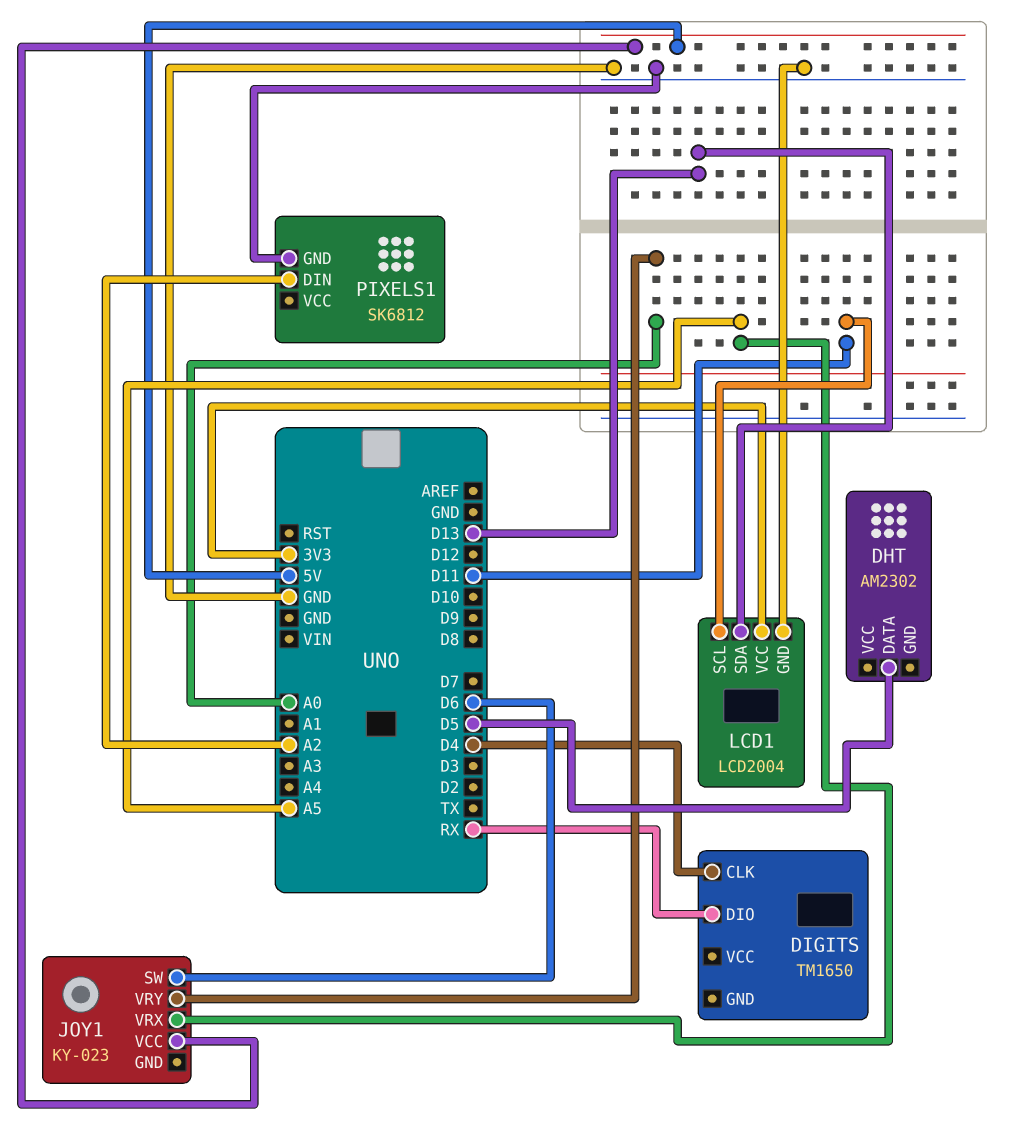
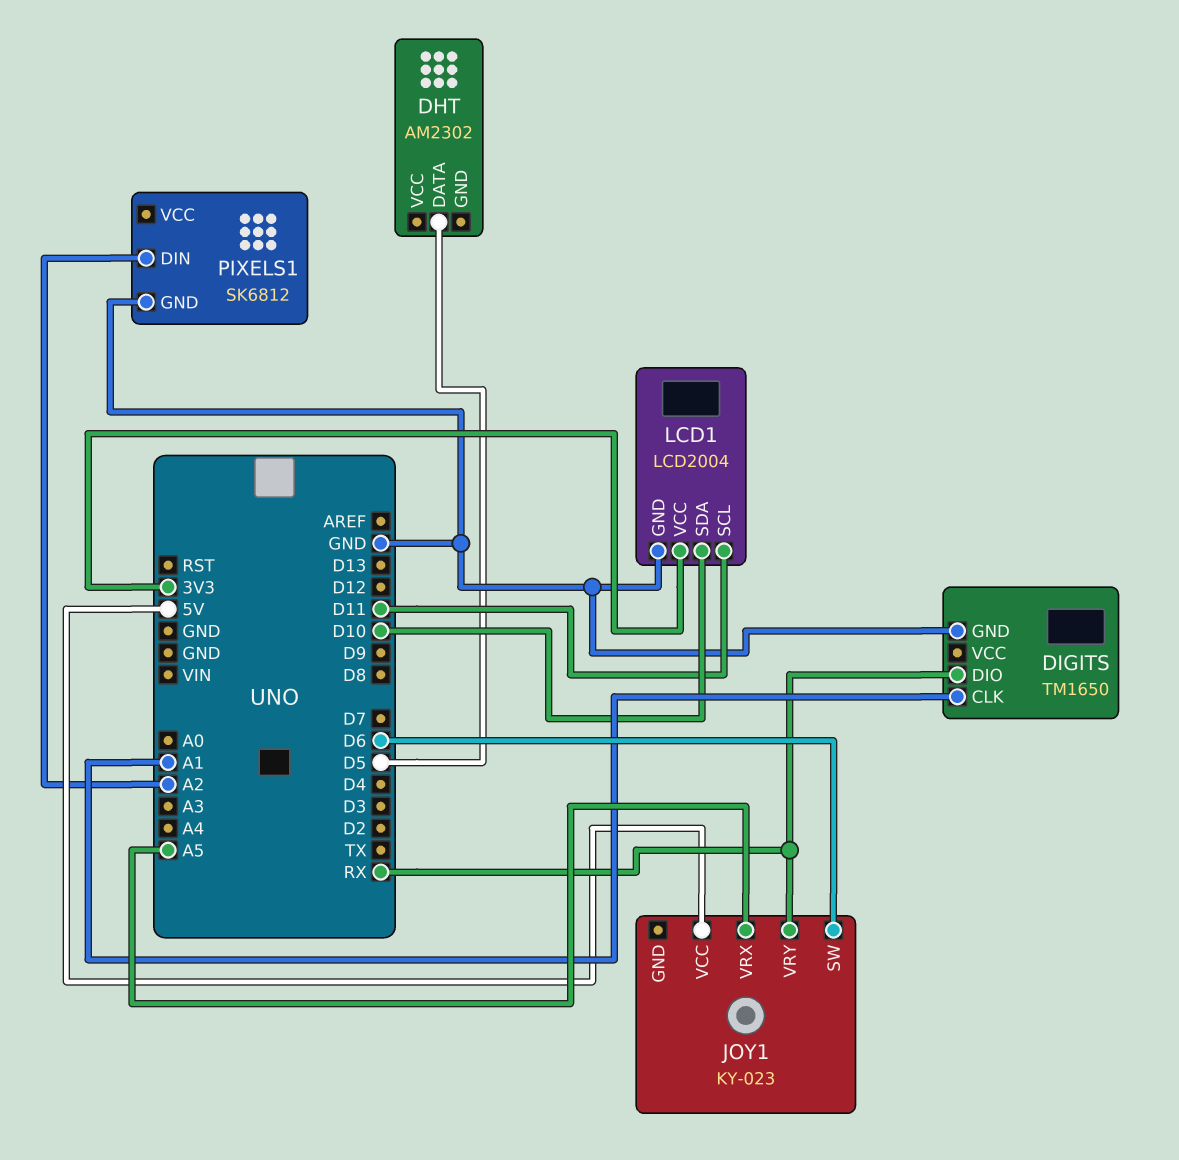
DIGITS pin CLK: D4 -> A1
DIGITS pin GND: none -> GND
JOY1 pin VRY: A0 -> RX
LCD1 pin SDA: D13 -> D10

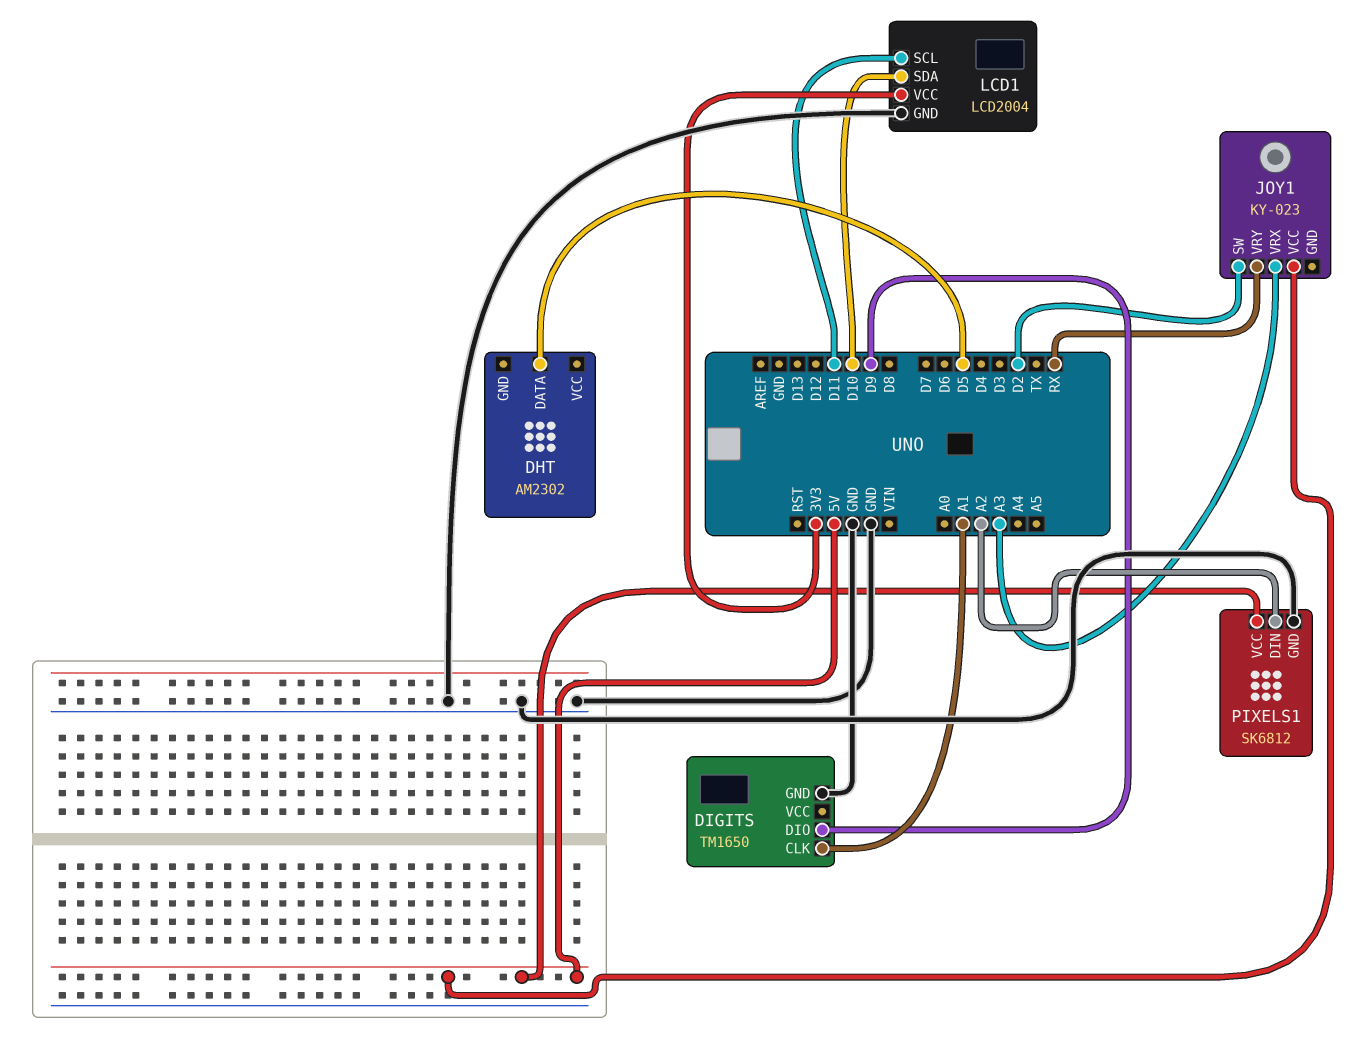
DIGITS pin DIO: RX -> D9
JOY1 pin SW: D6 -> D2
JOY1 pin VRX: A5 -> A3
PIXELS1 pin VCC: none -> 5V

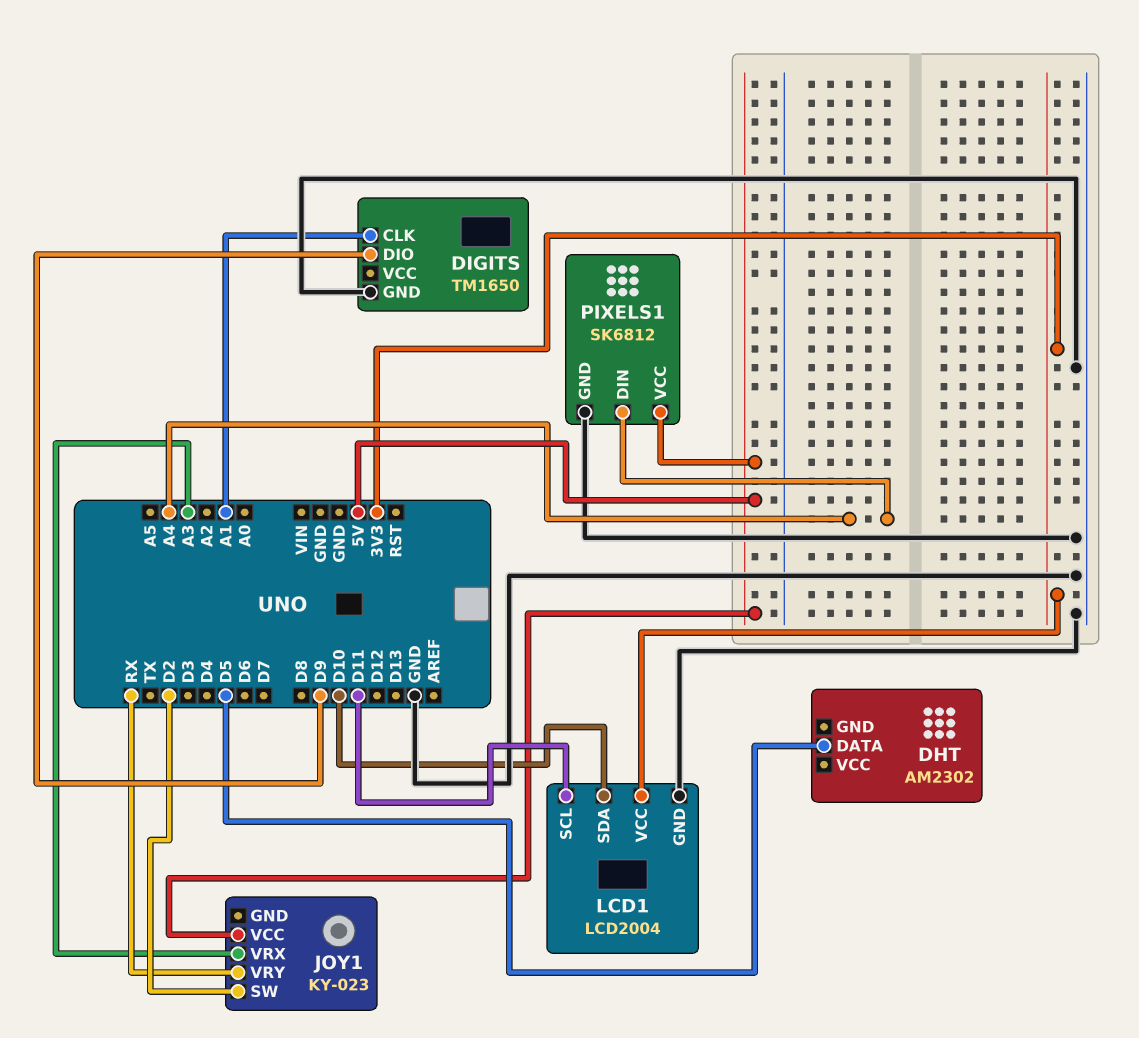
PIXELS1 pin DIN: A2 -> A4

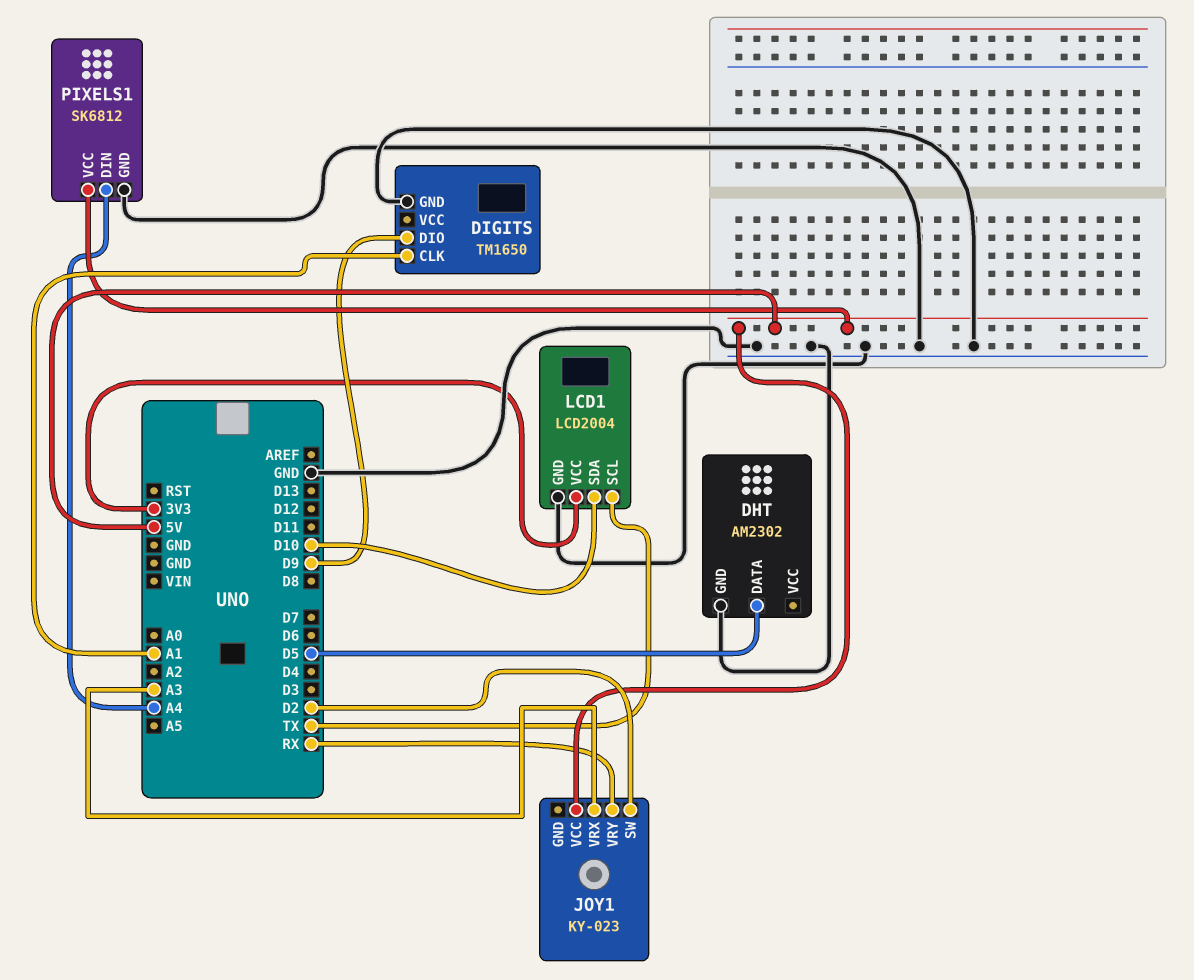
DHT pin GND: none -> GND
LCD1 pin SCL: D11 -> TX

